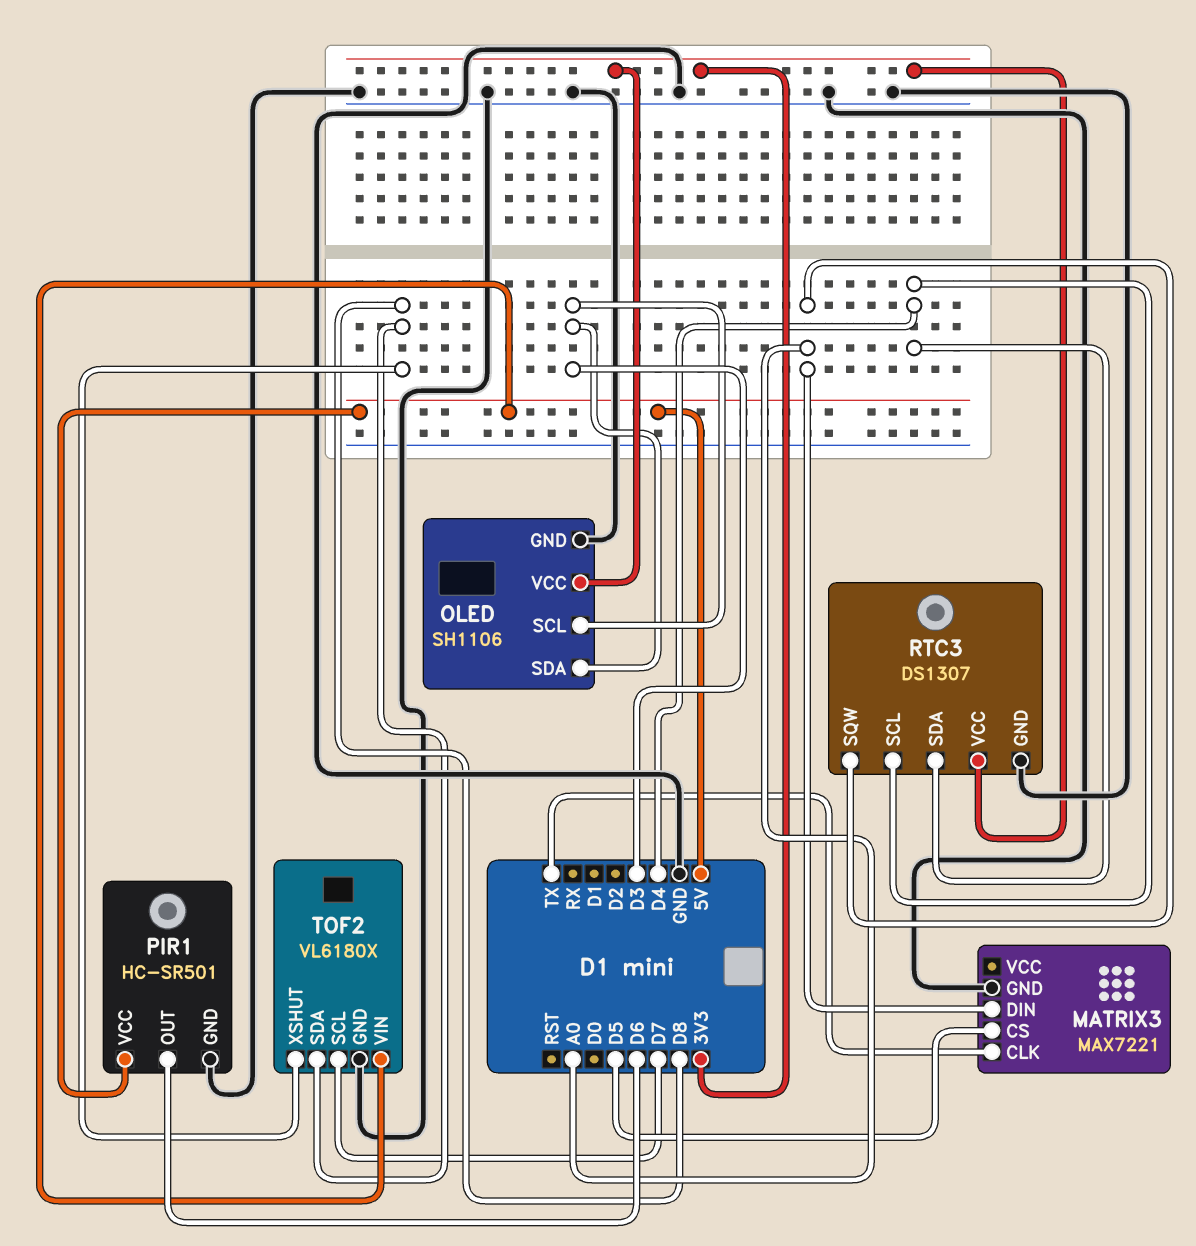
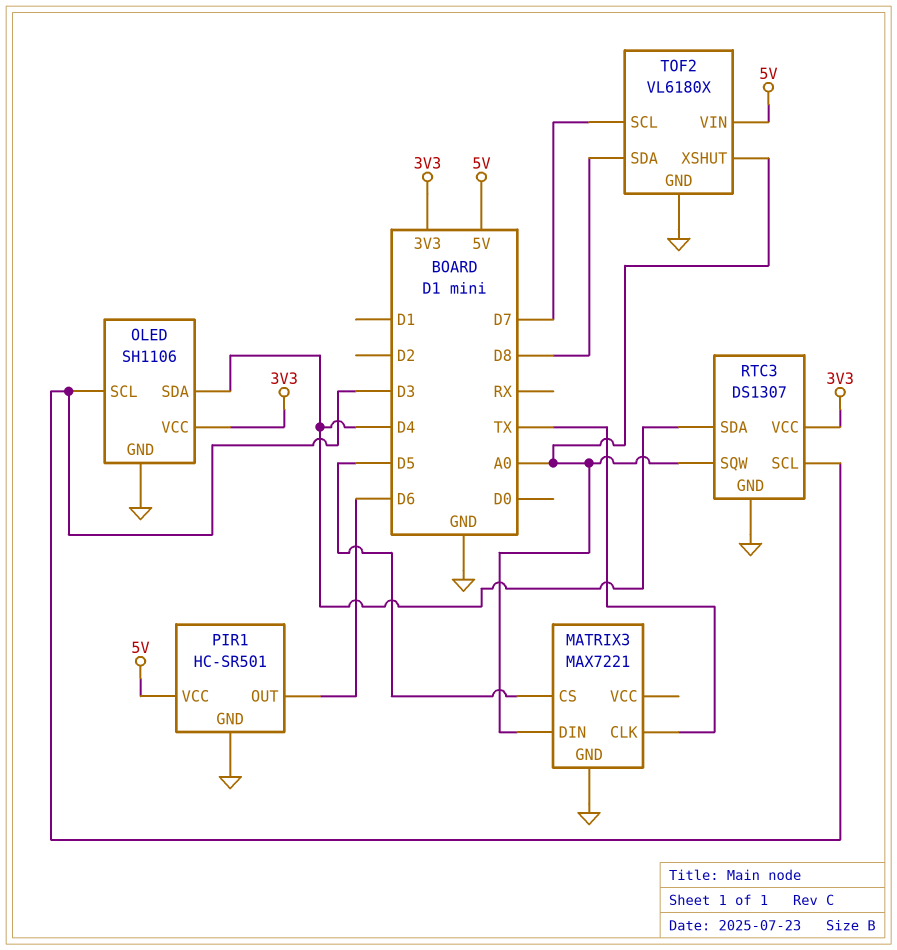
OLED pin SDA: D3 -> D4
RTC3 pin SCL: D4 -> D3
TOF2 pin XSHUT: D8 -> A0

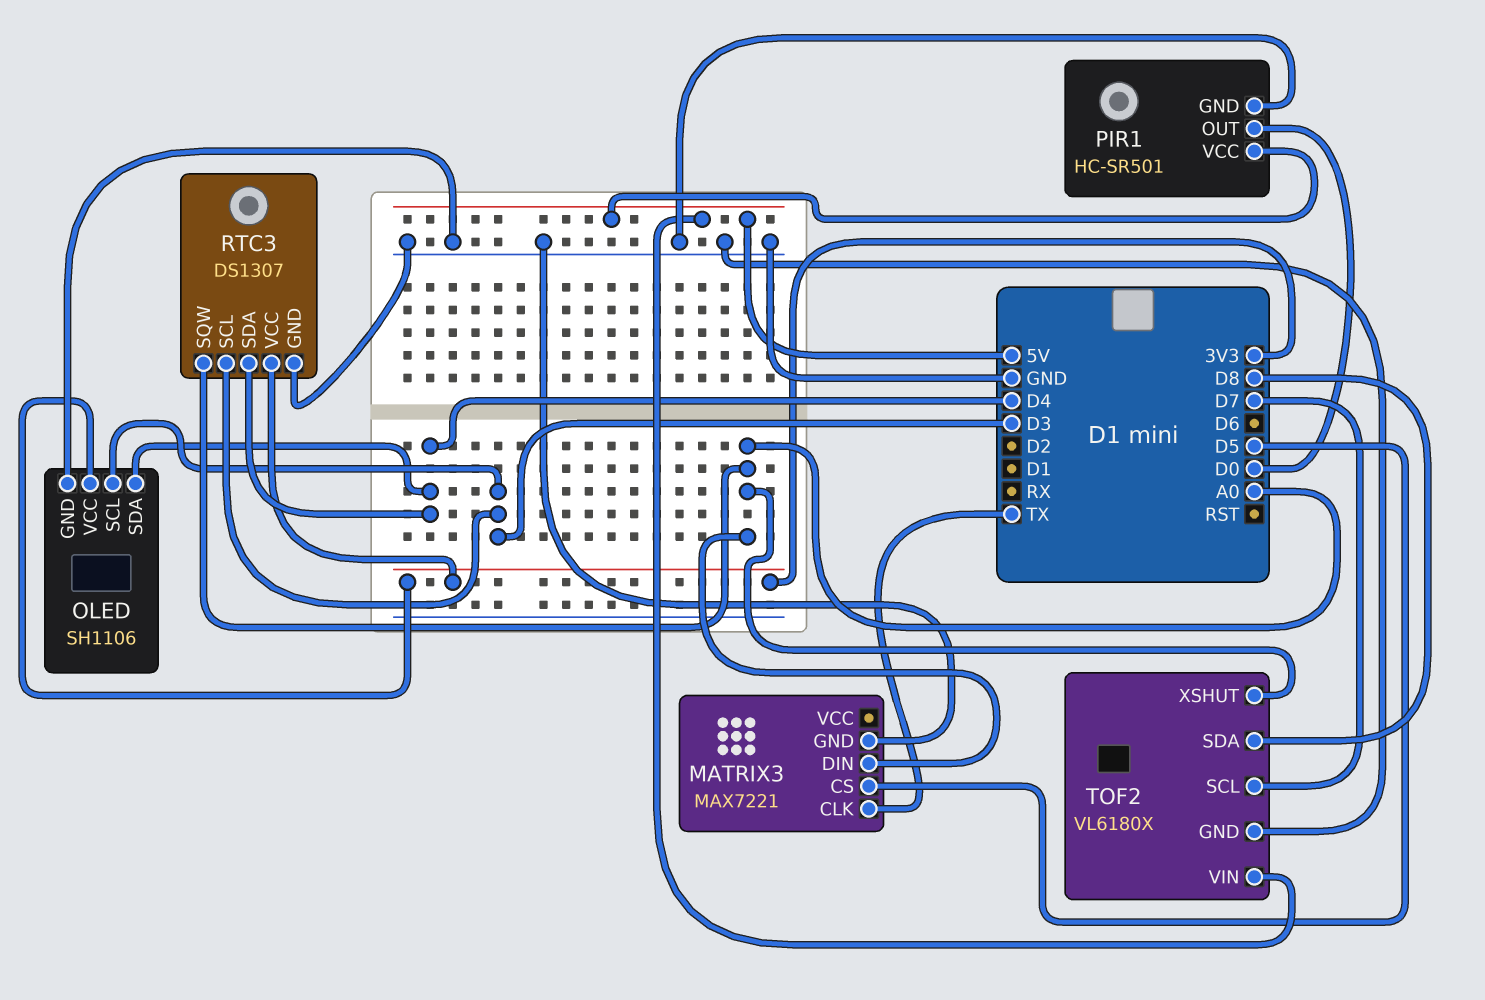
PIR1 pin OUT: D6 -> D0

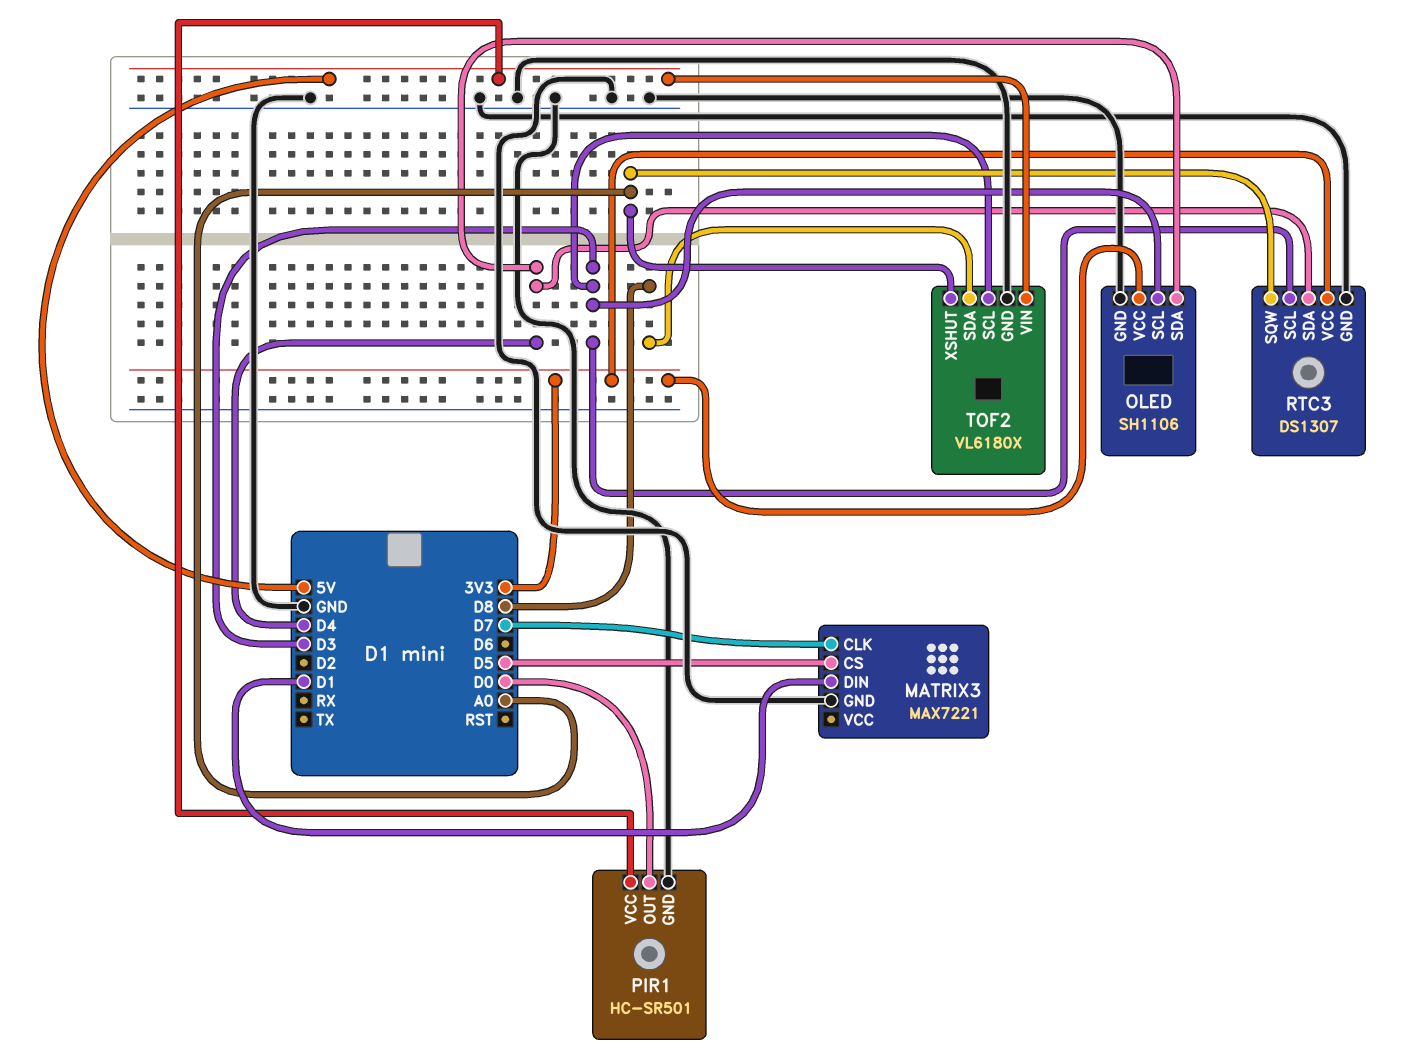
MATRIX3 pin CLK: TX -> D7
MATRIX3 pin DIN: A0 -> D1
TOF2 pin SCL: D7 -> D3

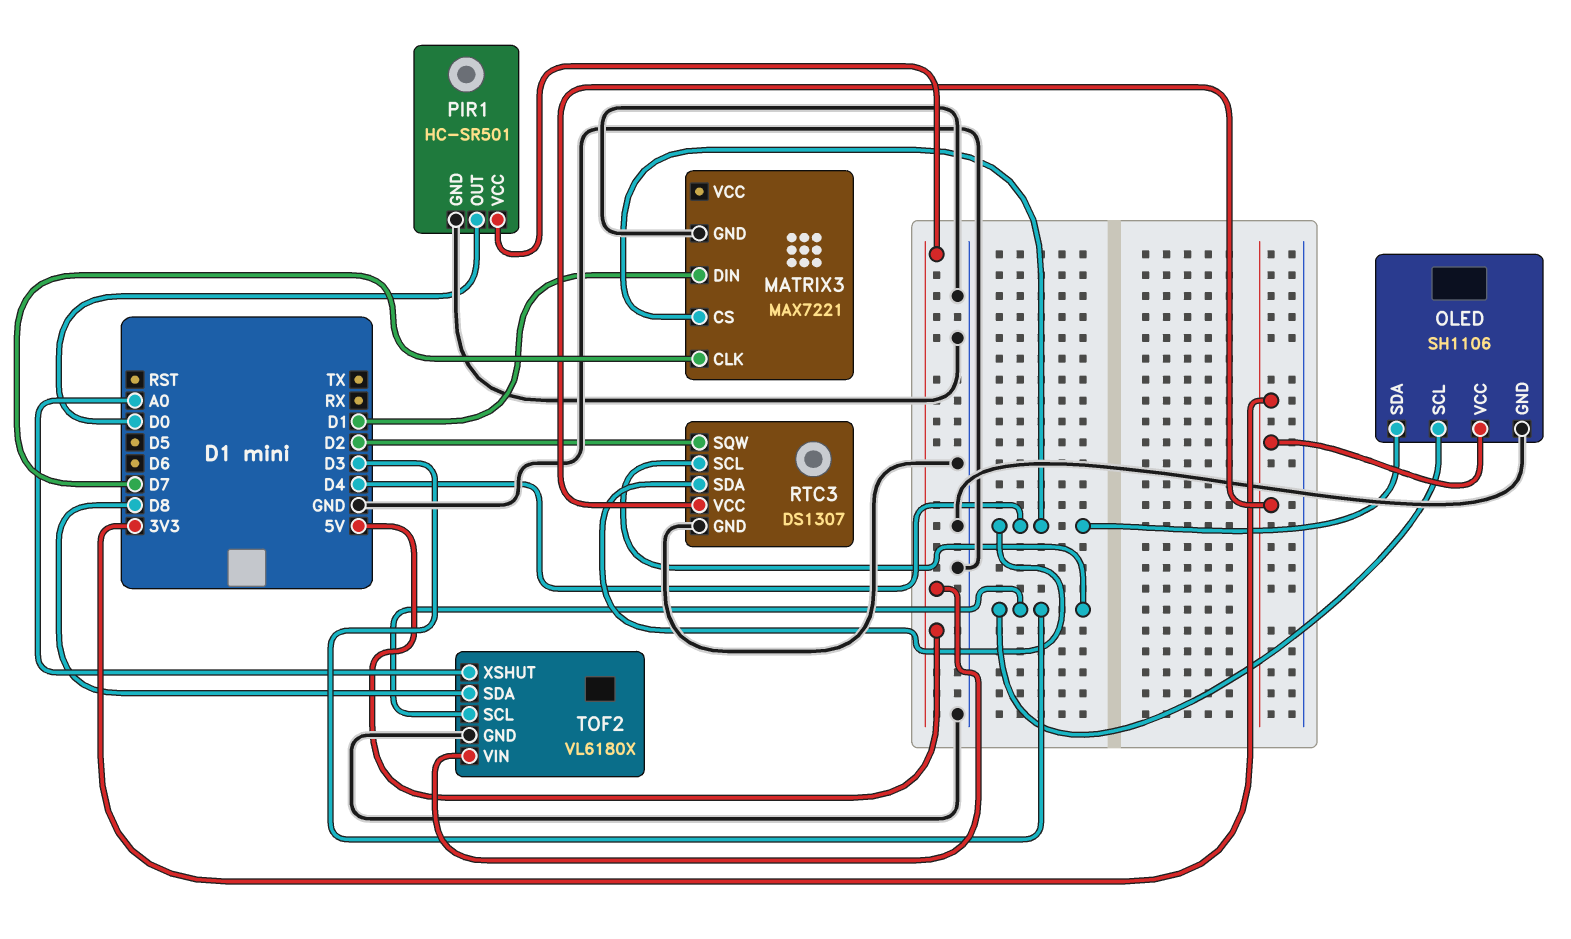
MATRIX3 pin CS: D5 -> D4
RTC3 pin SQW: A0 -> D2

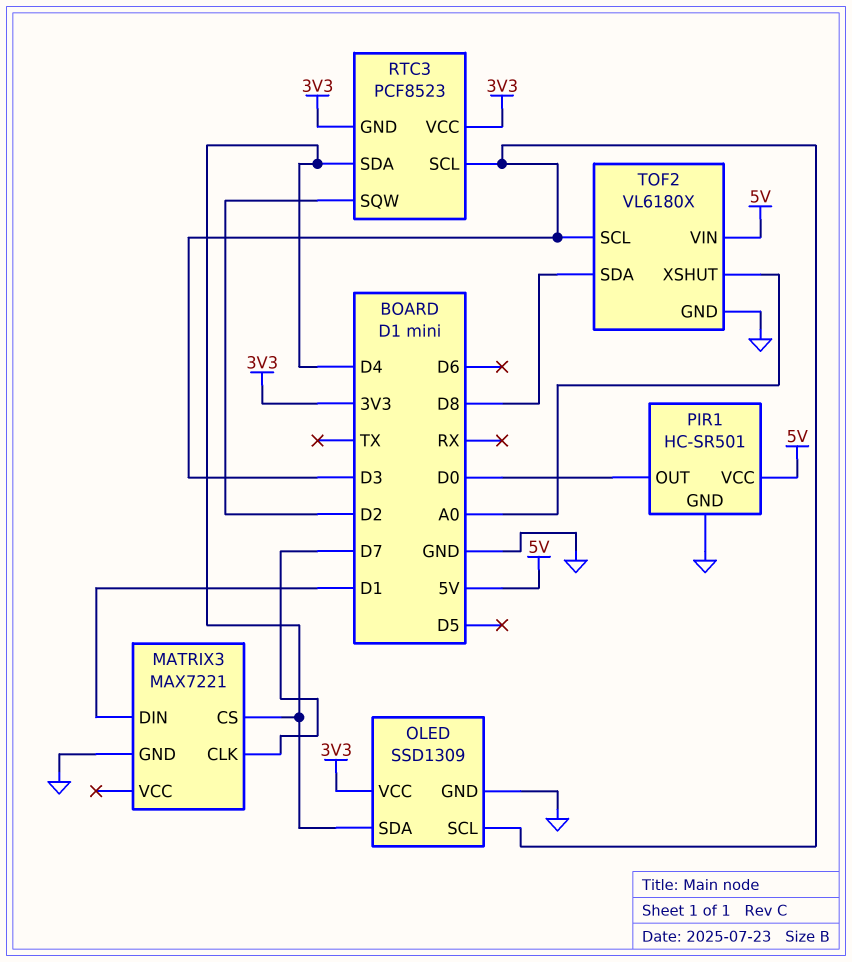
OLED: SH1106 -> SSD1309
RTC3: DS1307 -> PCF8523
RTC3 pin GND: GND -> 3V3

